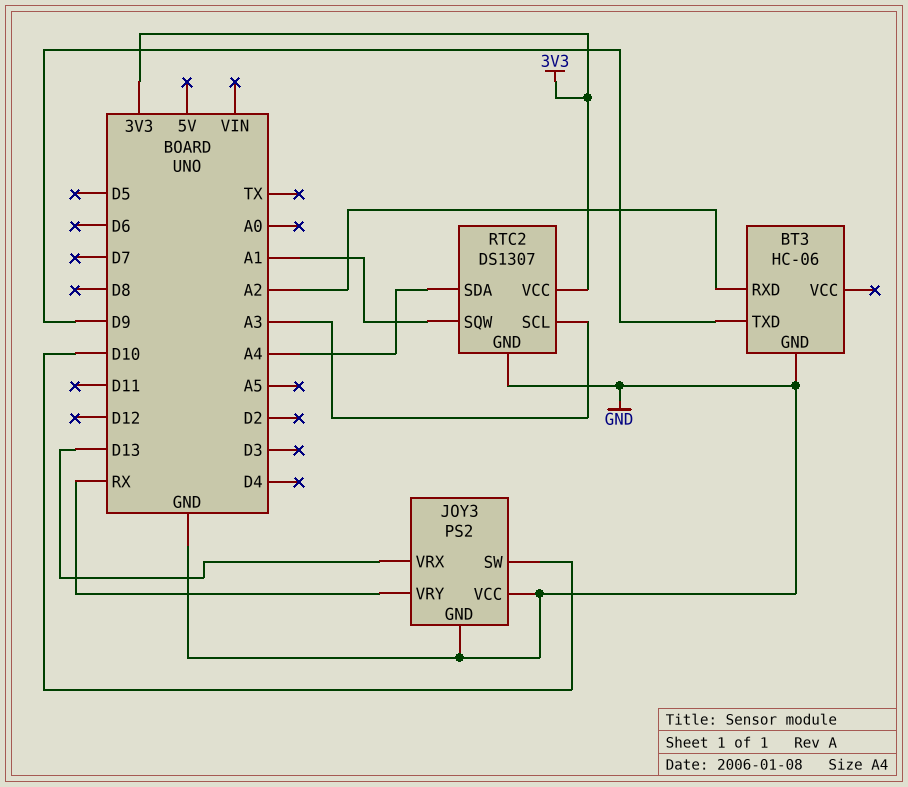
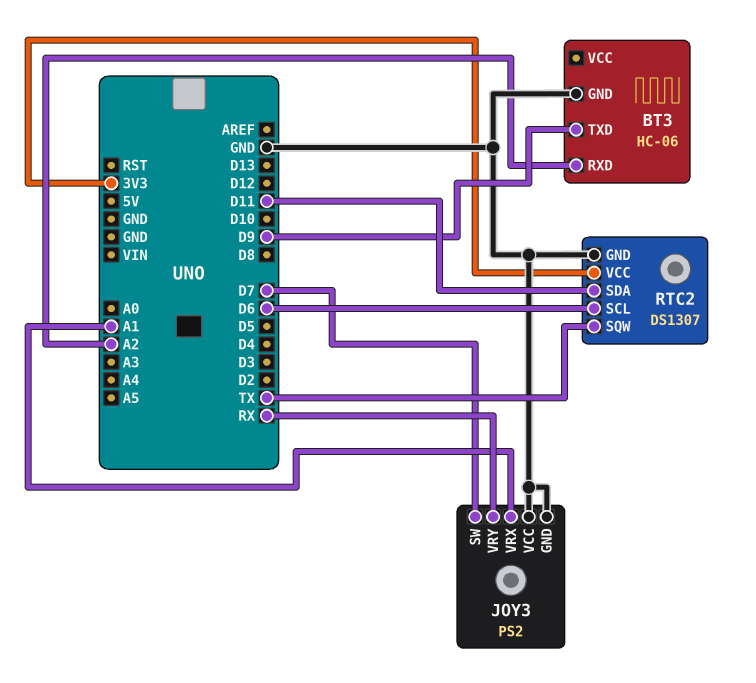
JOY3 pin SW: D10 -> D7
JOY3 pin VRX: D13 -> A1
RTC2 pin SCL: A3 -> D6
RTC2 pin SDA: A4 -> D11
RTC2 pin SQW: A1 -> TX

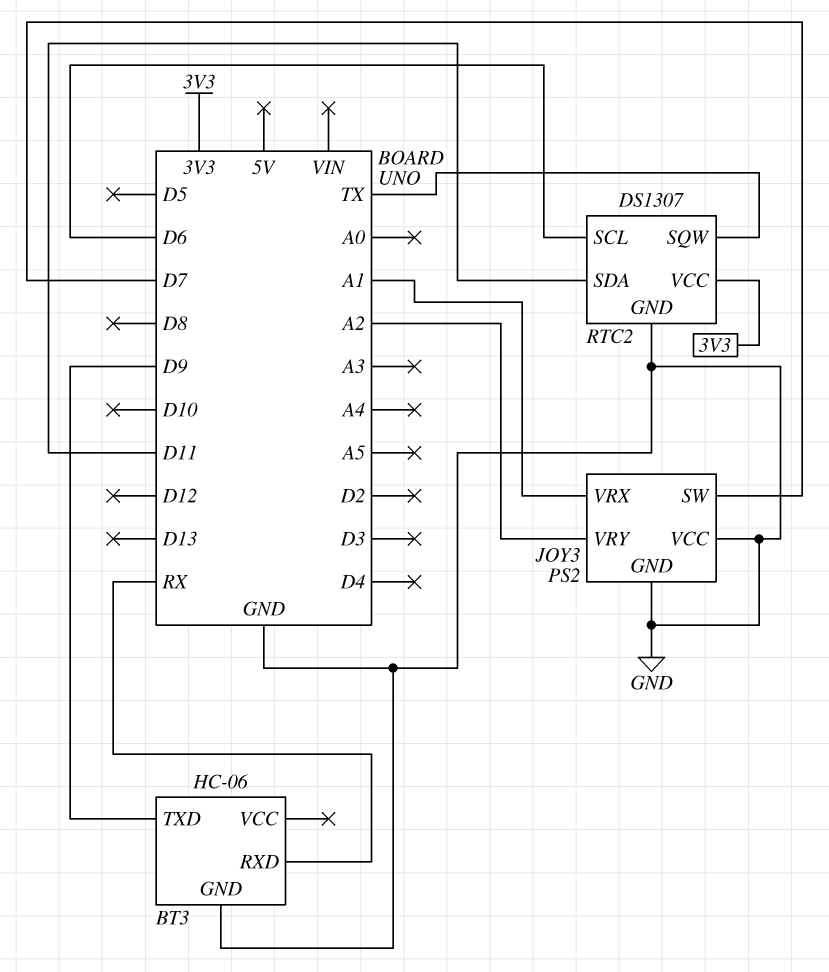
BT3 pin RXD: A2 -> RX
JOY3 pin VRY: RX -> A2

